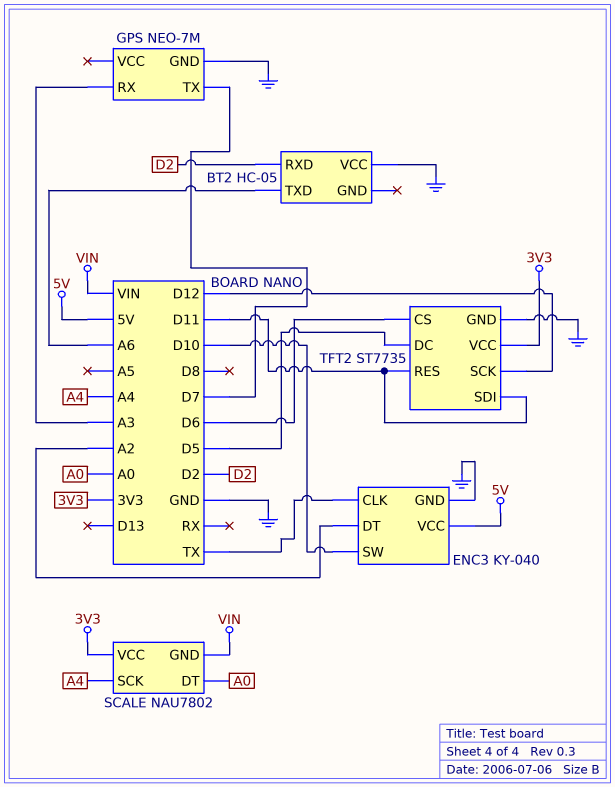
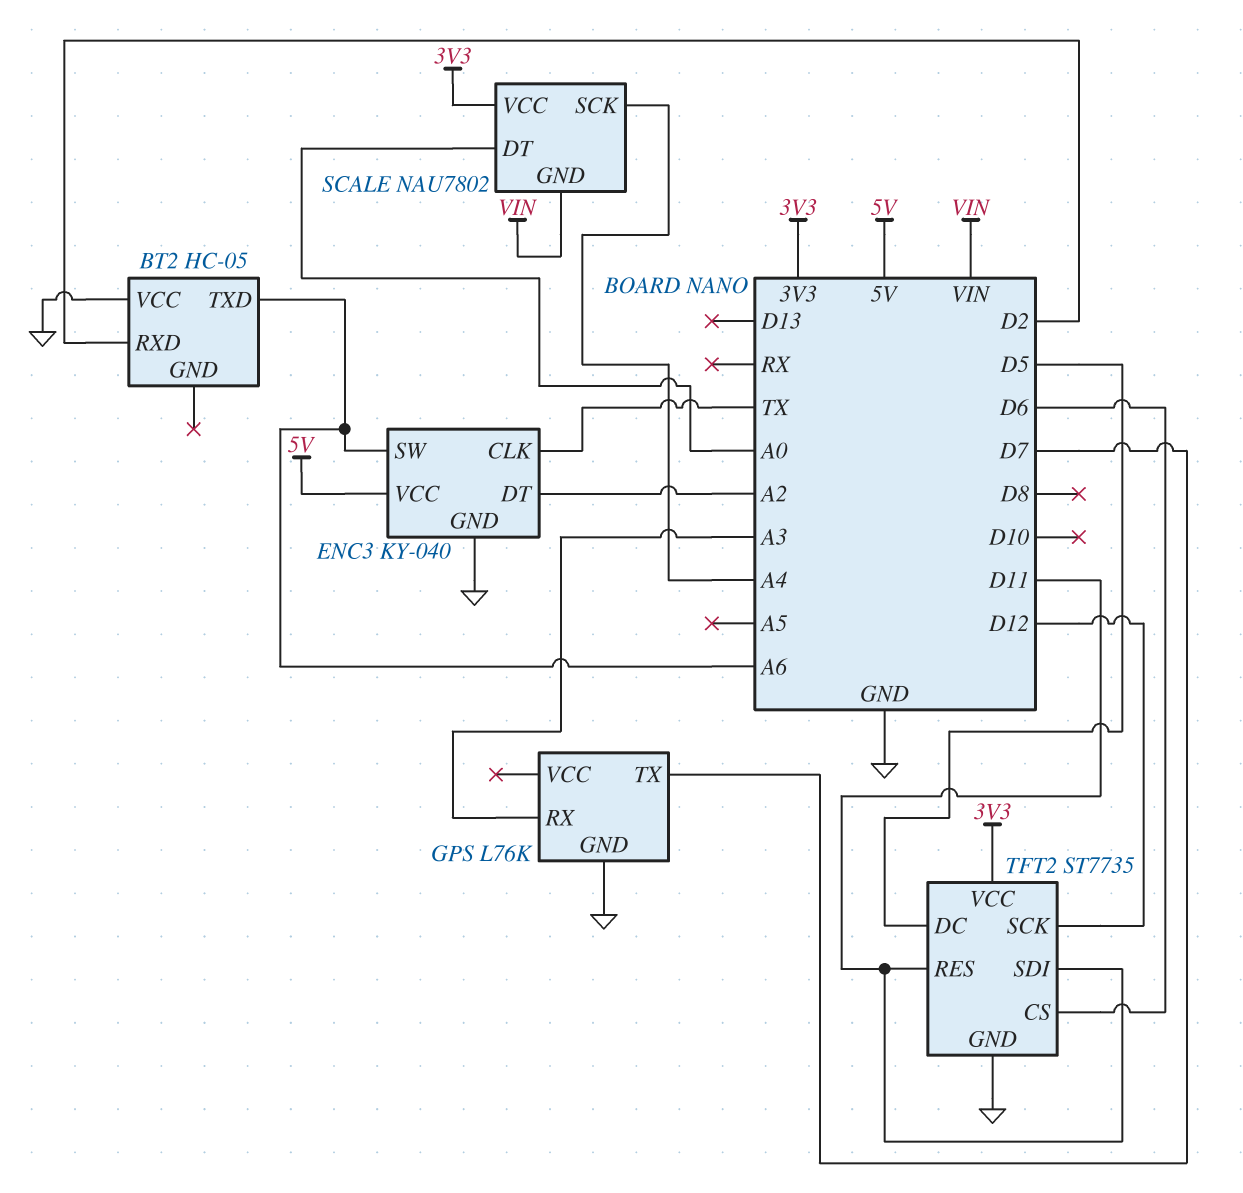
ENC3 pin SW: D10 -> A6
GPS: NEO-7M -> L76K

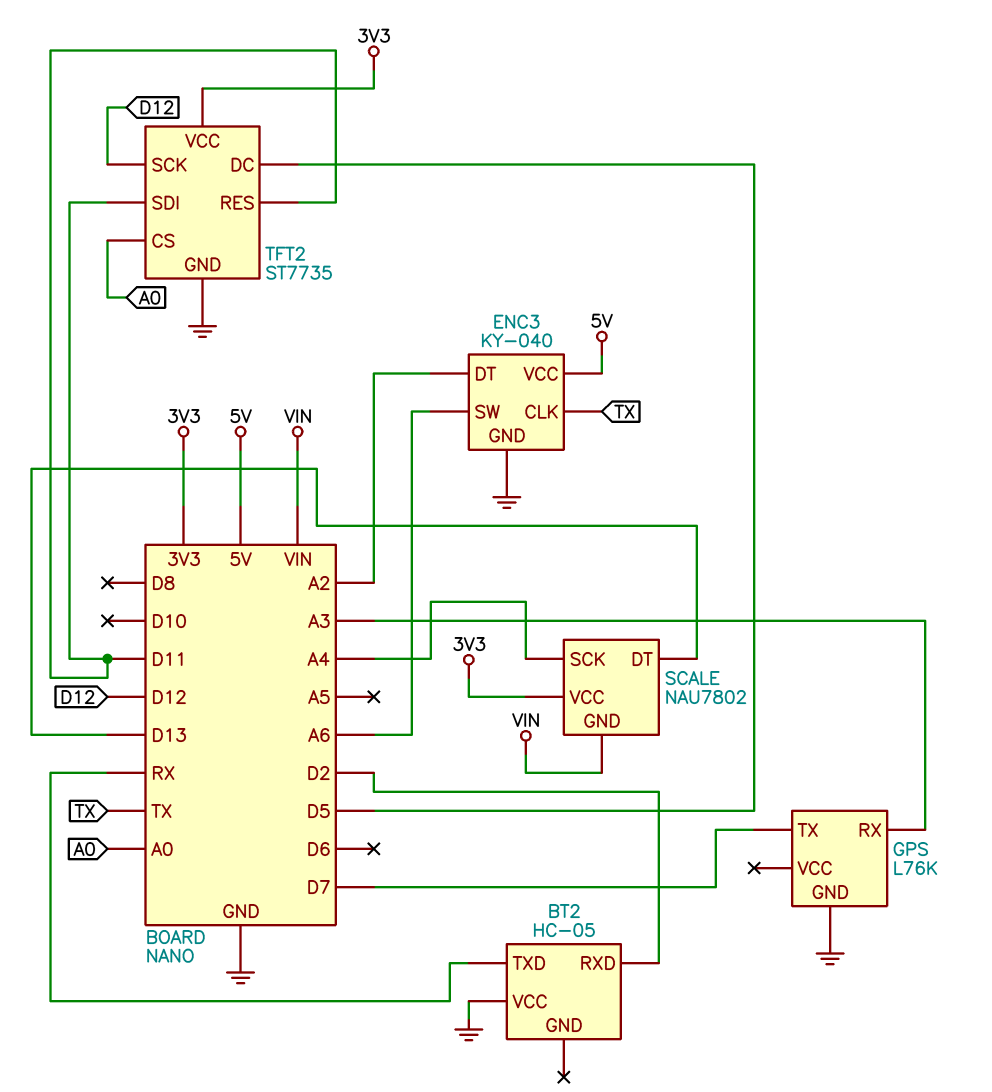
BT2 pin TXD: A6 -> RX
SCALE pin DT: A0 -> D13
TFT2 pin CS: D6 -> A0

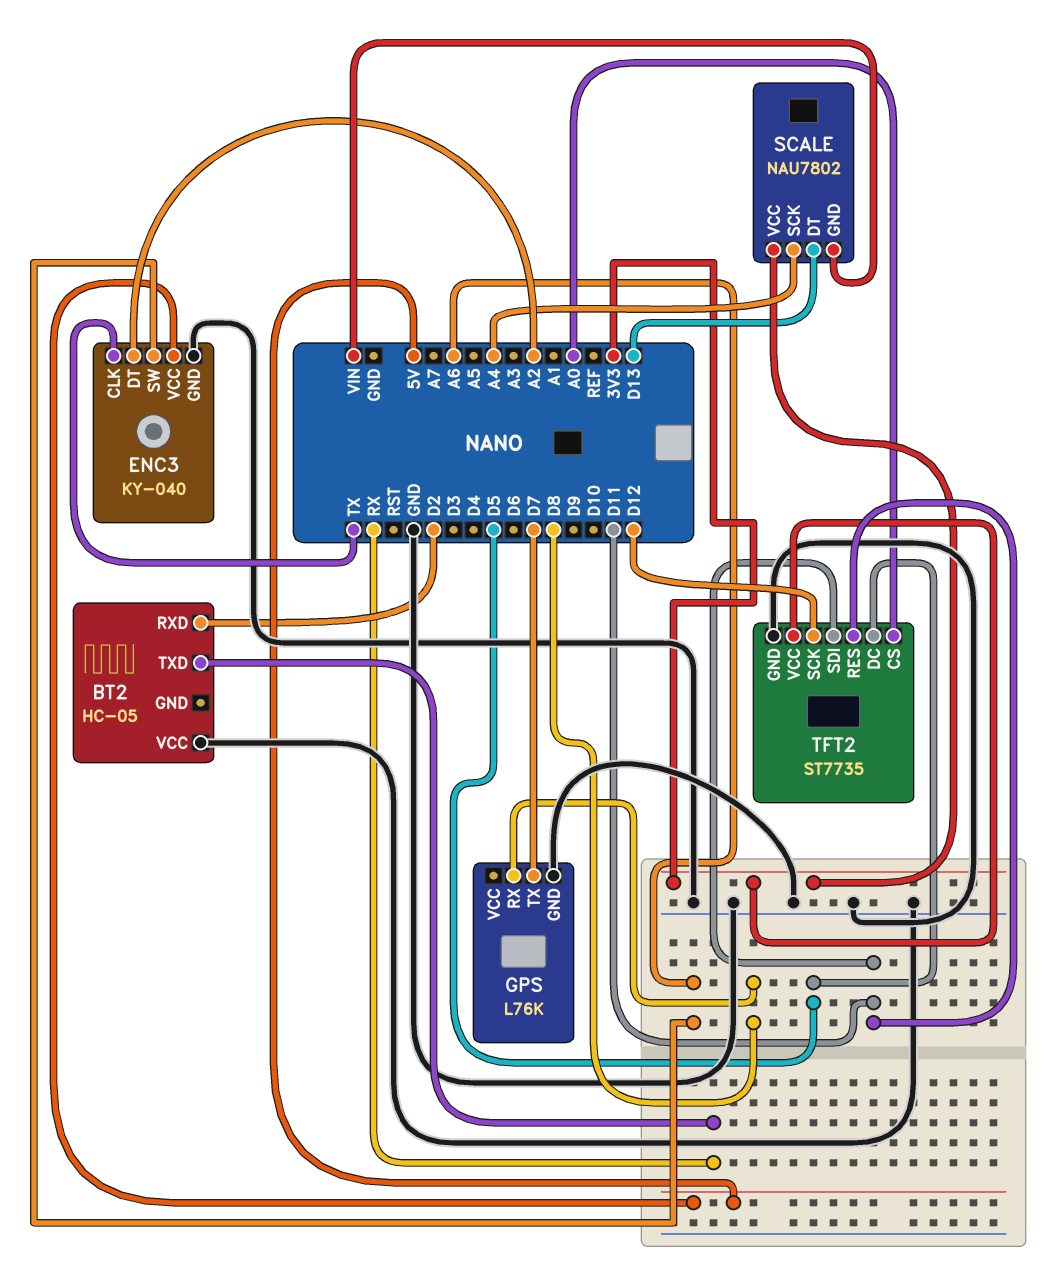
GPS pin RX: A3 -> D8

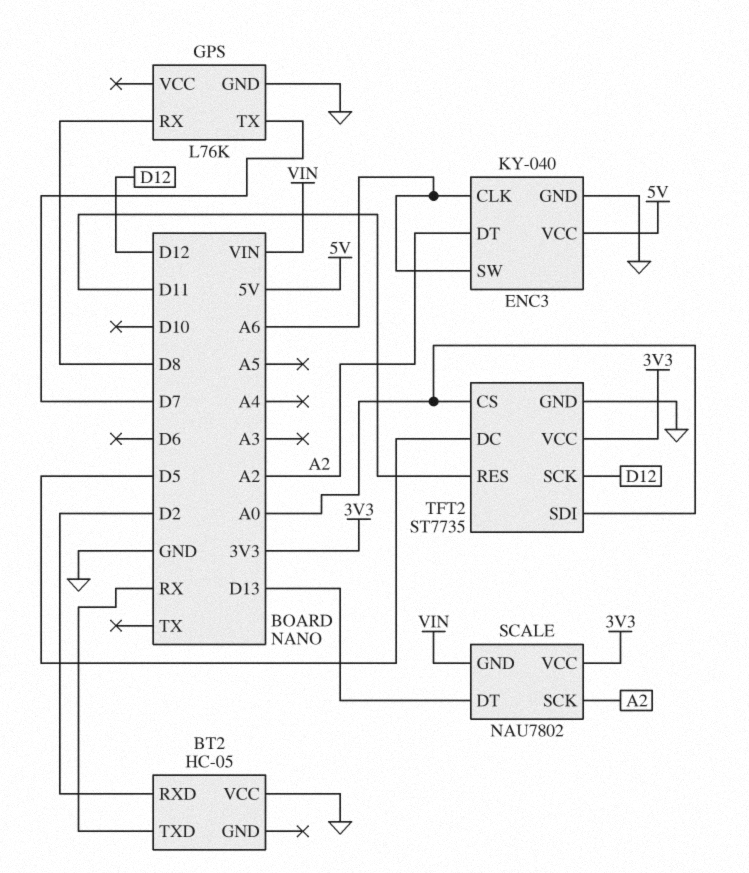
ENC3 pin CLK: TX -> A6
SCALE pin SCK: A4 -> A2
TFT2 pin SDI: D11 -> A0

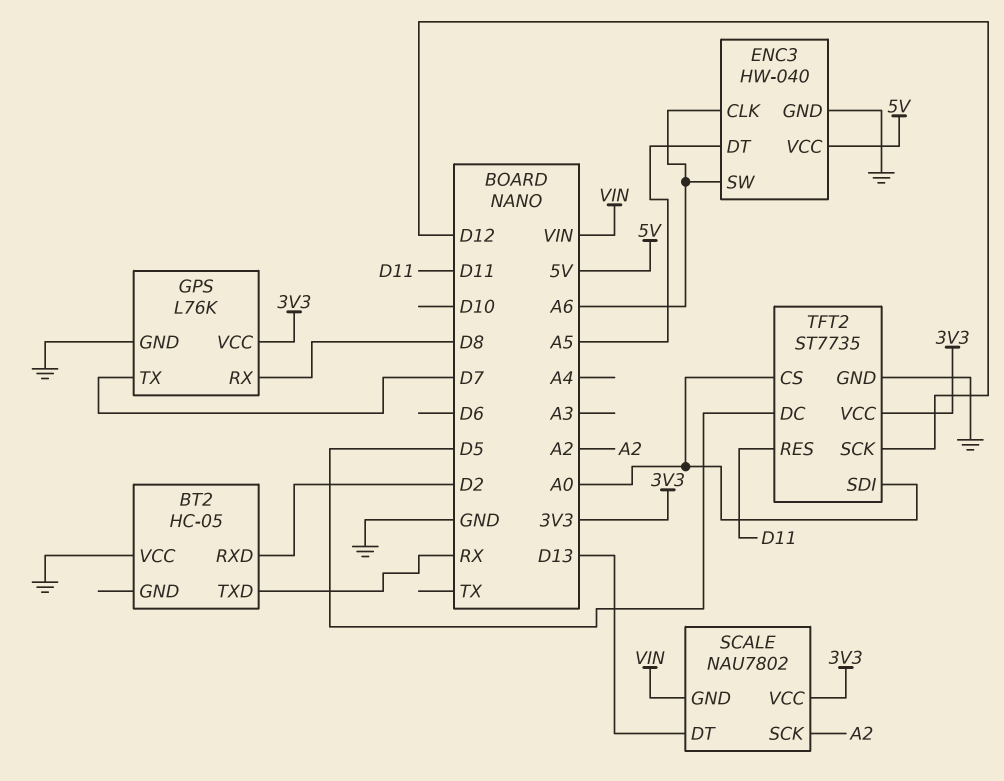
ENC3: KY-040 -> HW-040
ENC3 pin DT: A2 -> A5
GPS pin VCC: none -> 3V3

